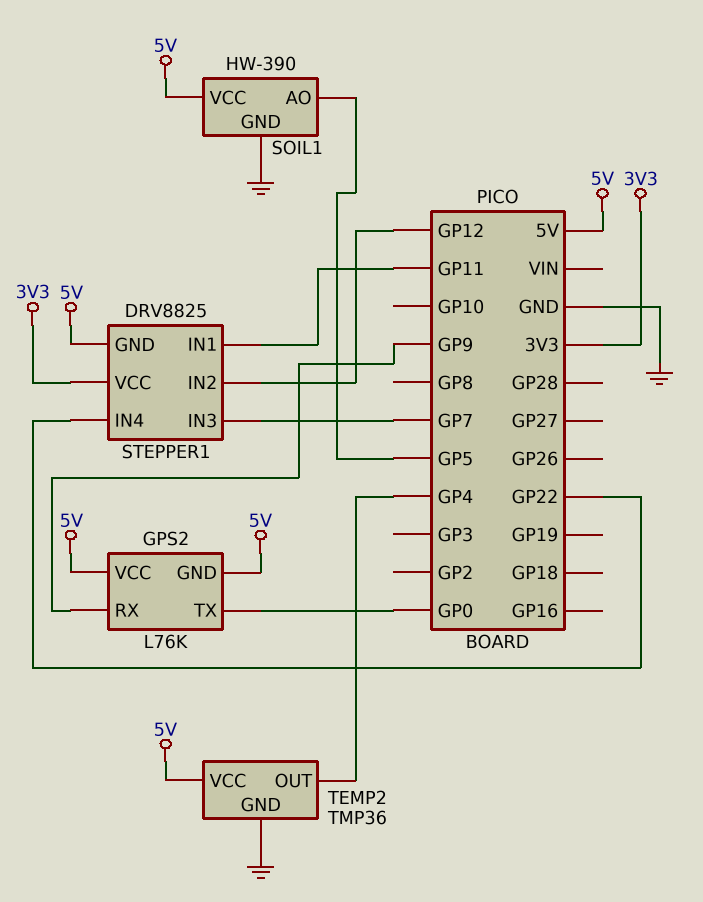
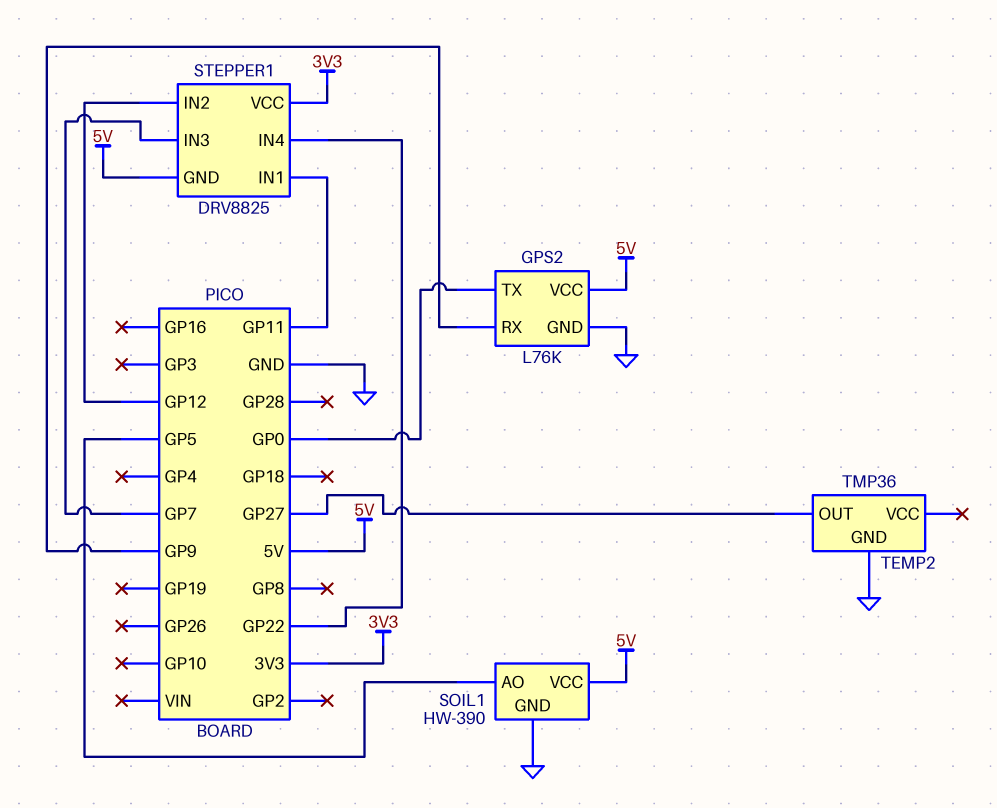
GPS2 pin GND: 5V -> GND
TEMP2 pin OUT: GP4 -> GP27
TEMP2 pin VCC: 5V -> none

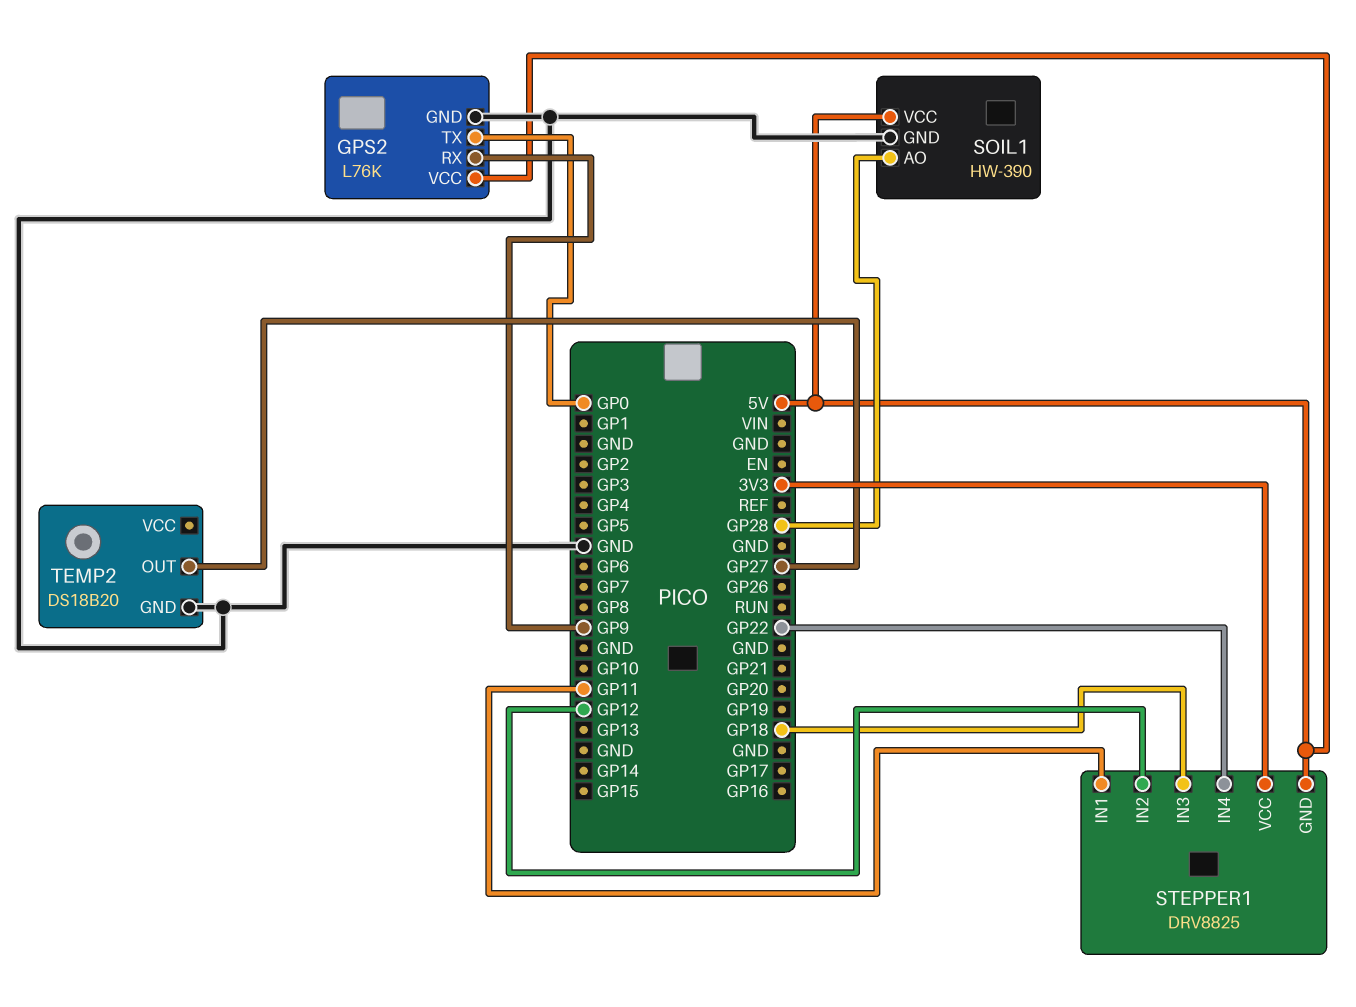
SOIL1 pin AO: GP5 -> GP28
STEPPER1 pin IN3: GP7 -> GP18
TEMP2: TMP36 -> DS18B20

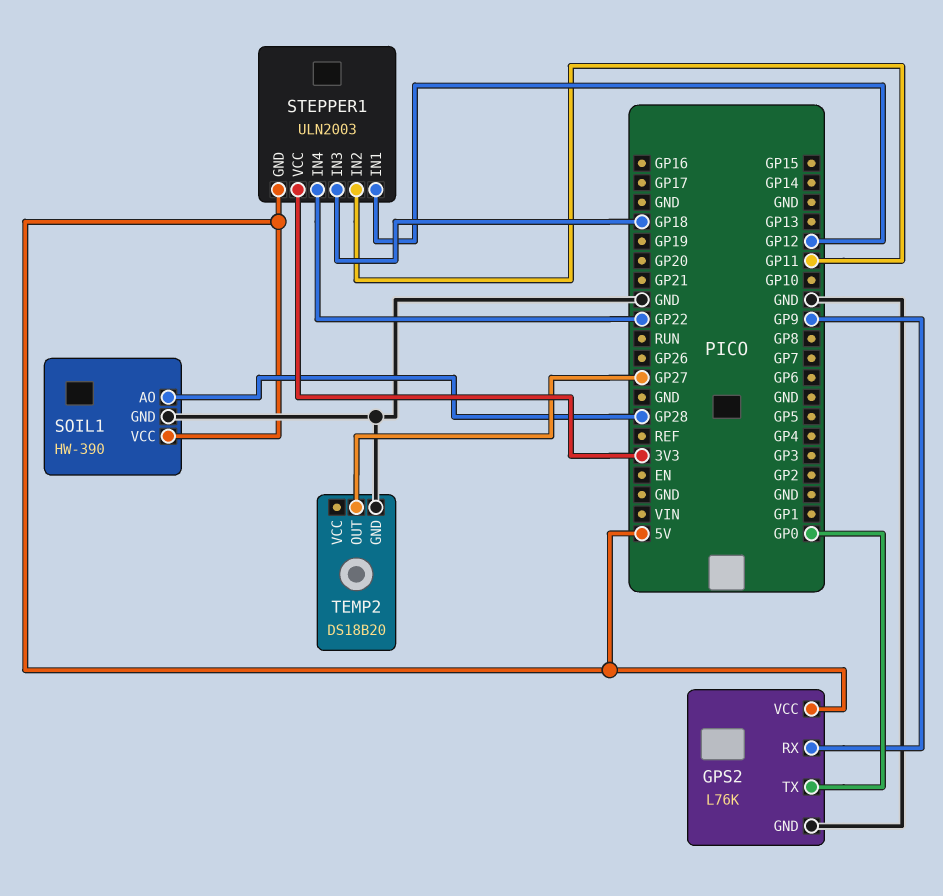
STEPPER1: DRV8825 -> ULN2003
STEPPER1 pin IN1: GP11 -> GP12
STEPPER1 pin IN2: GP12 -> GP11

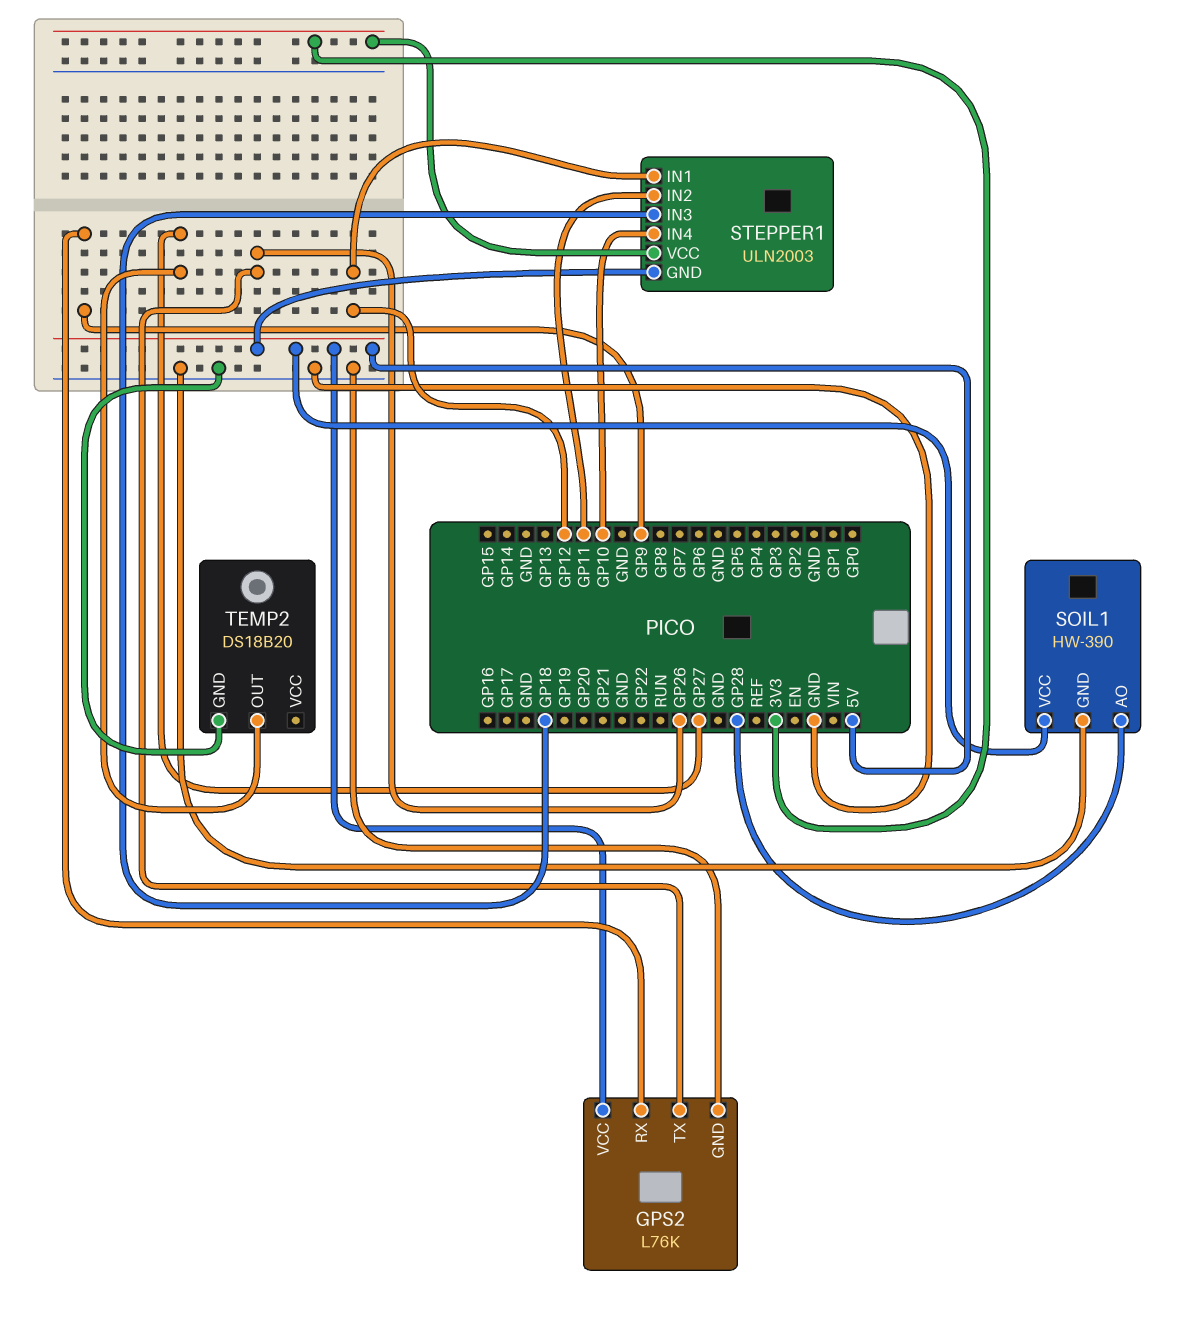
GPS2 pin TX: GP0 -> GP26
STEPPER1 pin IN4: GP22 -> GP10

